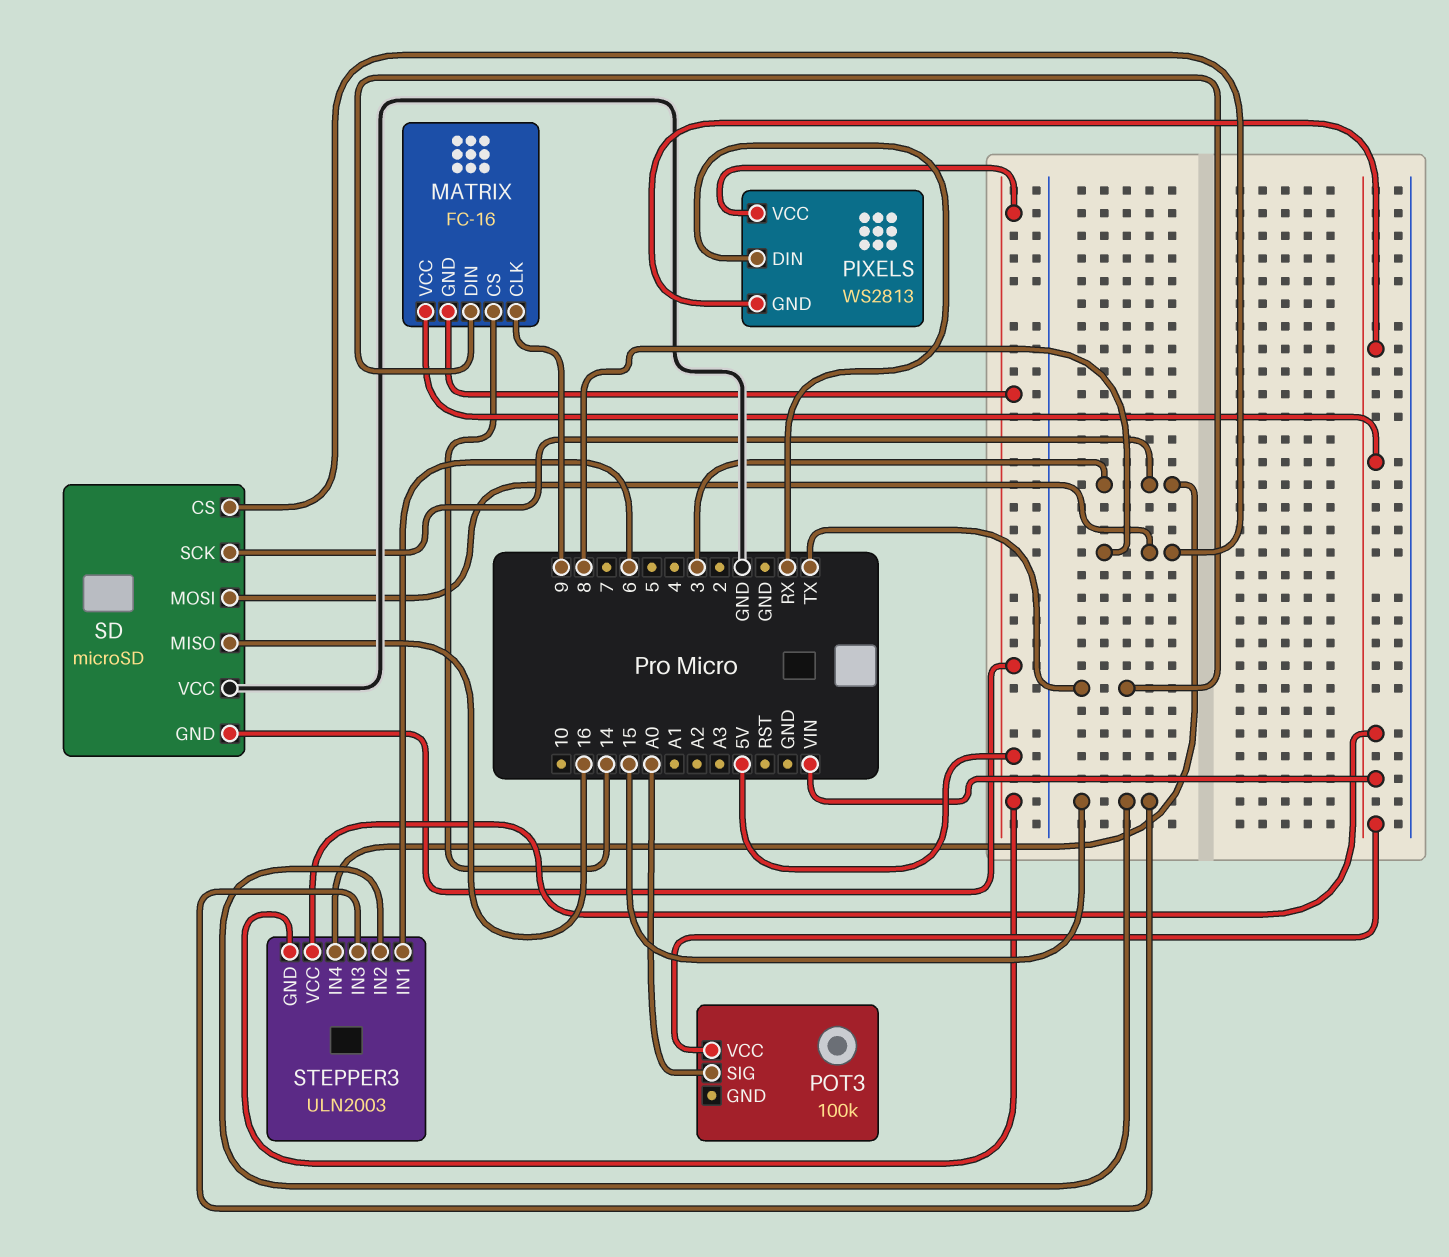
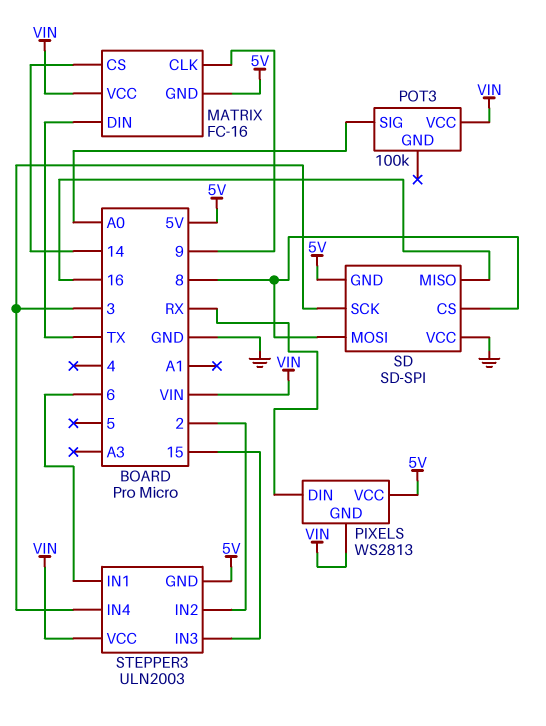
SD: microSD -> SD-SPI
STEPPER3 pin IN2: 15 -> 2

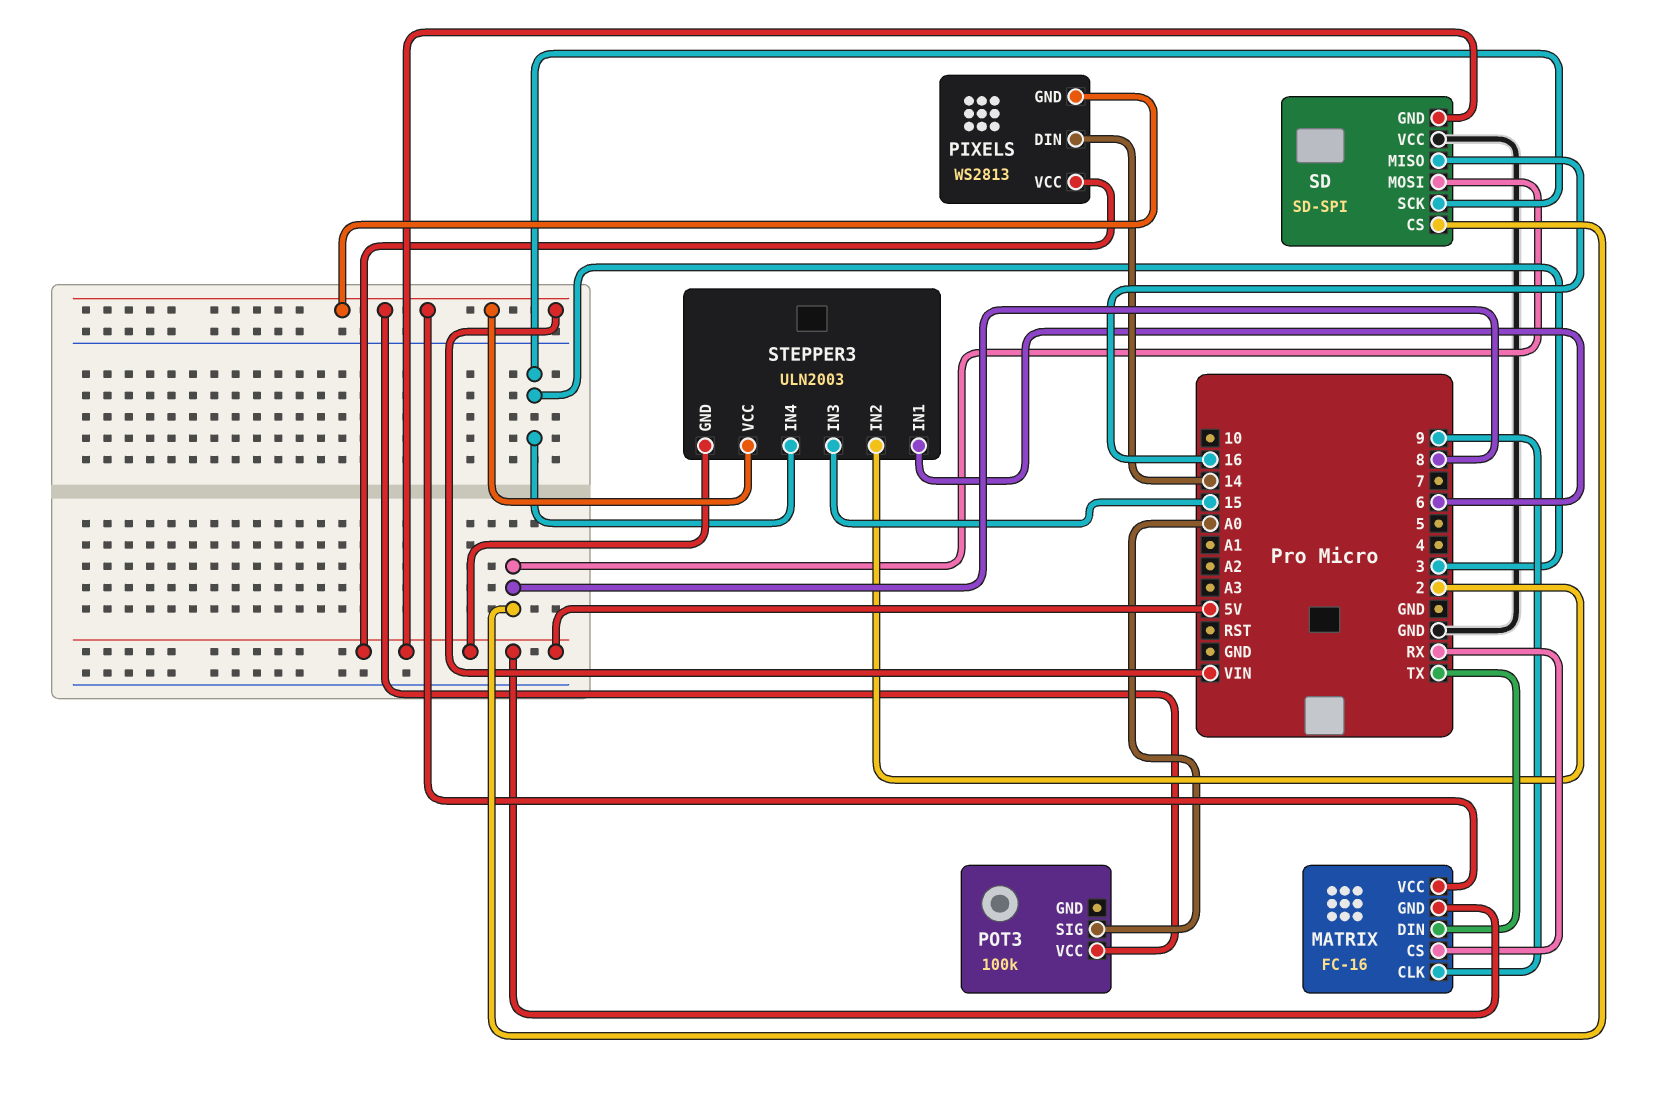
MATRIX pin CS: 14 -> RX
PIXELS pin DIN: RX -> 14

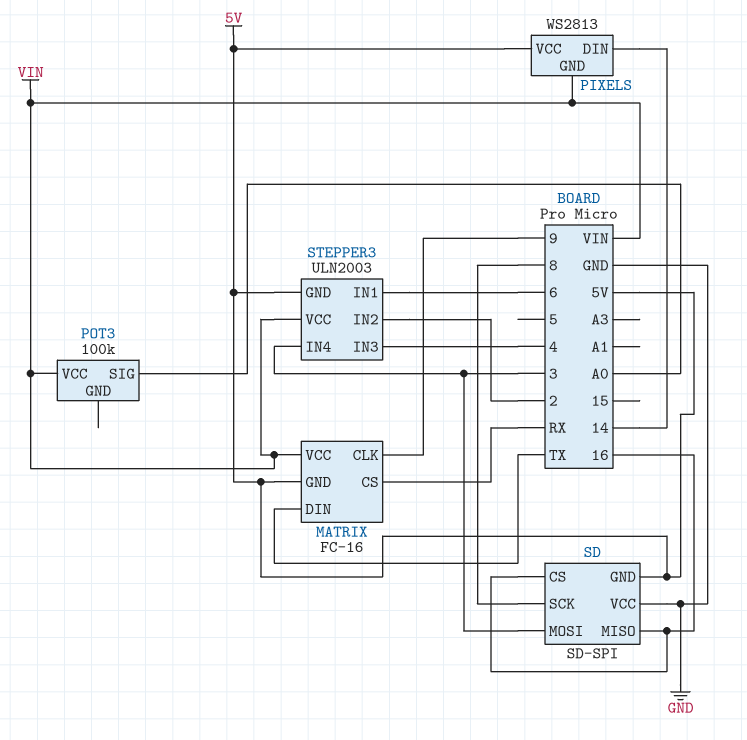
SD pin CS: 8 -> 16
SD pin MOSI: 8 -> 3
SD pin SCK: 3 -> 8
STEPPER3 pin IN3: 15 -> 4

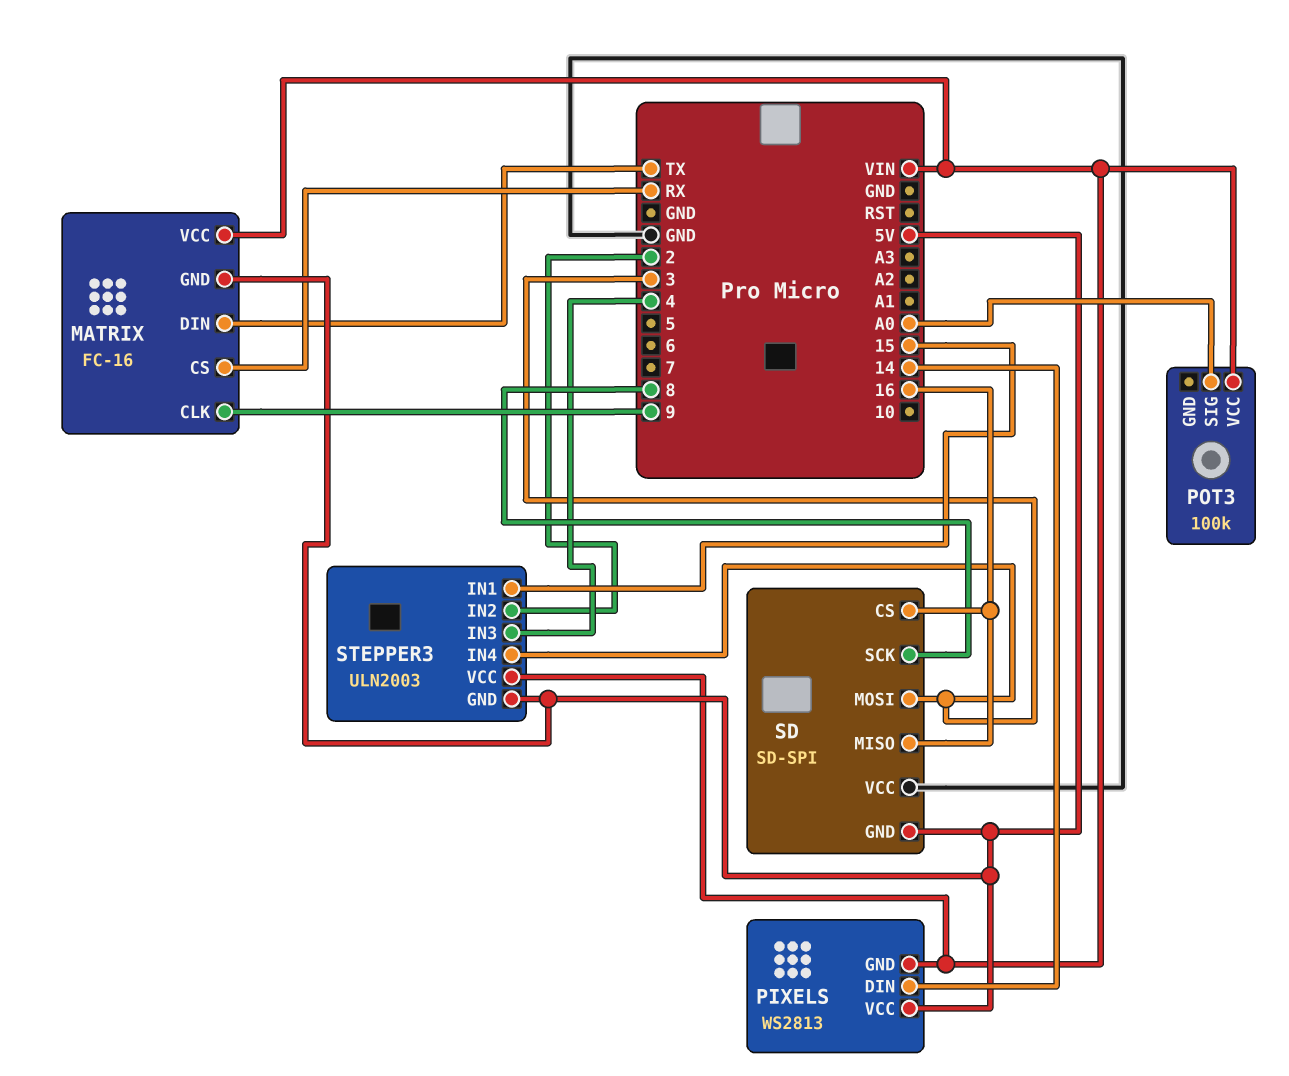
STEPPER3 pin IN1: 6 -> 15

